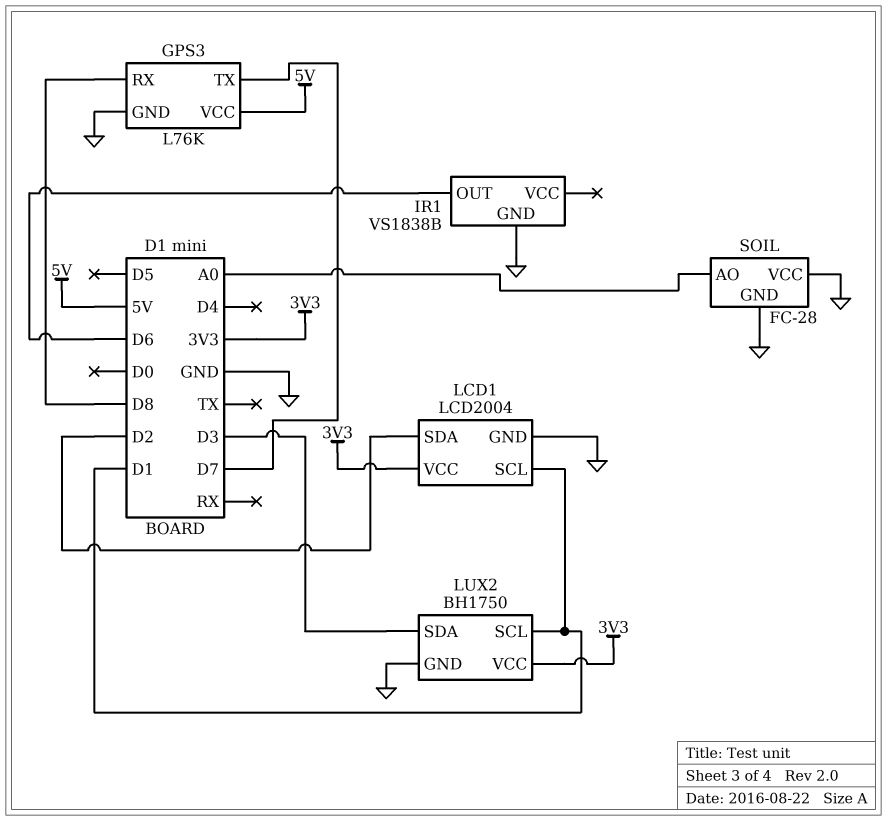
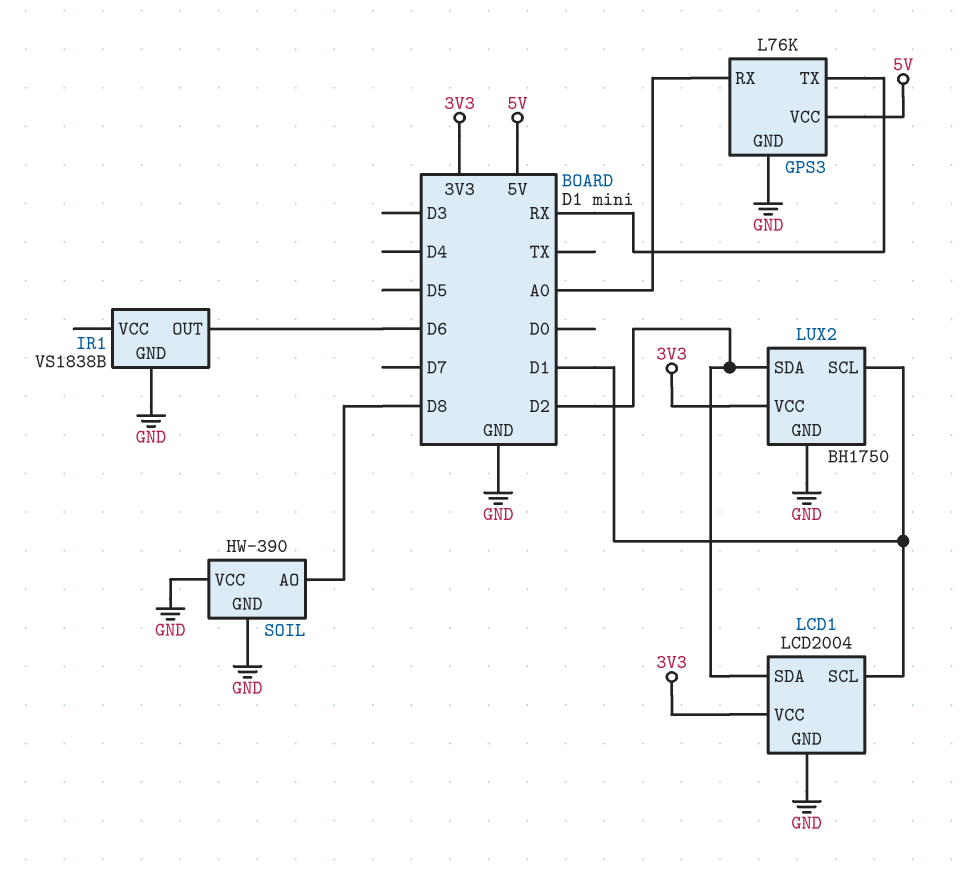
GPS3 pin RX: D8 -> A0
GPS3 pin TX: D7 -> RX
LUX2 pin SDA: D3 -> D2
SOIL: FC-28 -> HW-390
SOIL pin AO: A0 -> D8

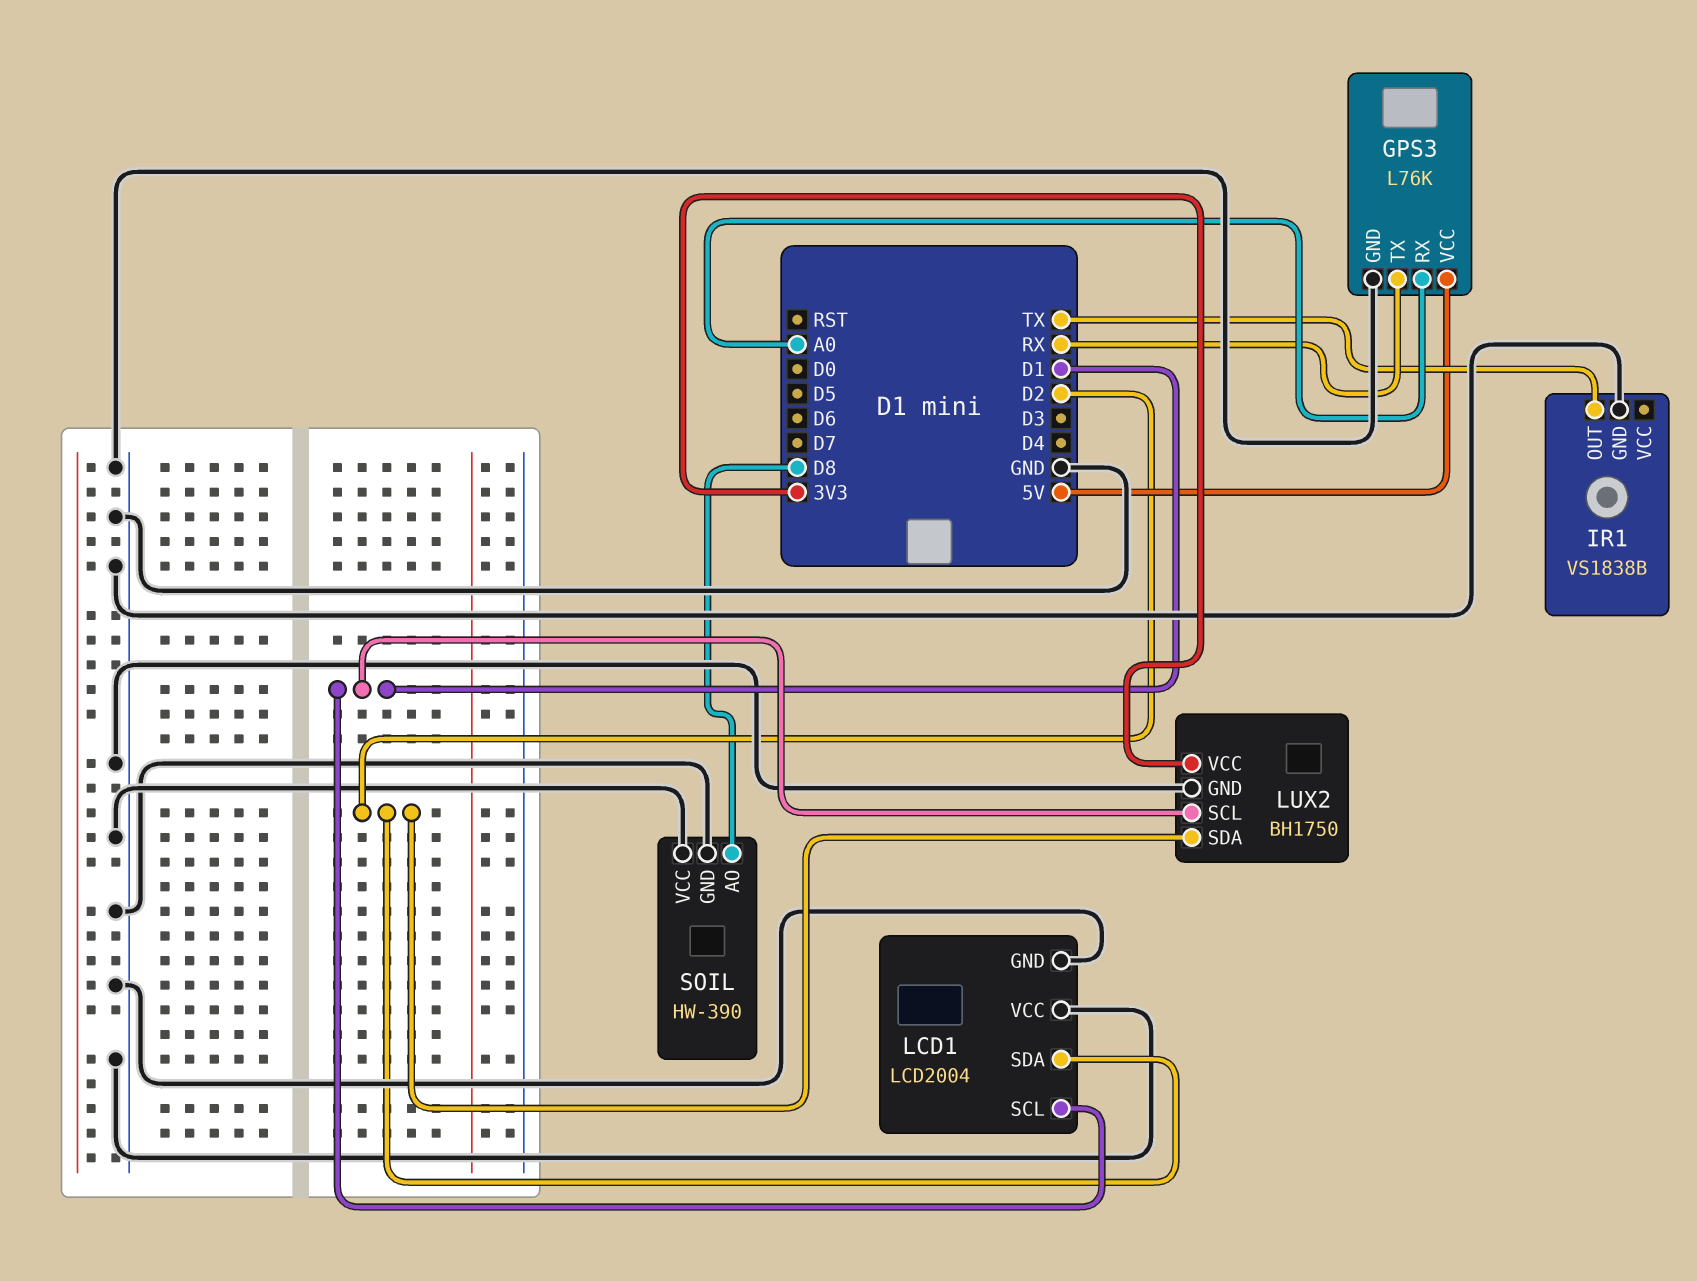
IR1 pin OUT: D6 -> TX
LCD1 pin VCC: 3V3 -> GND

